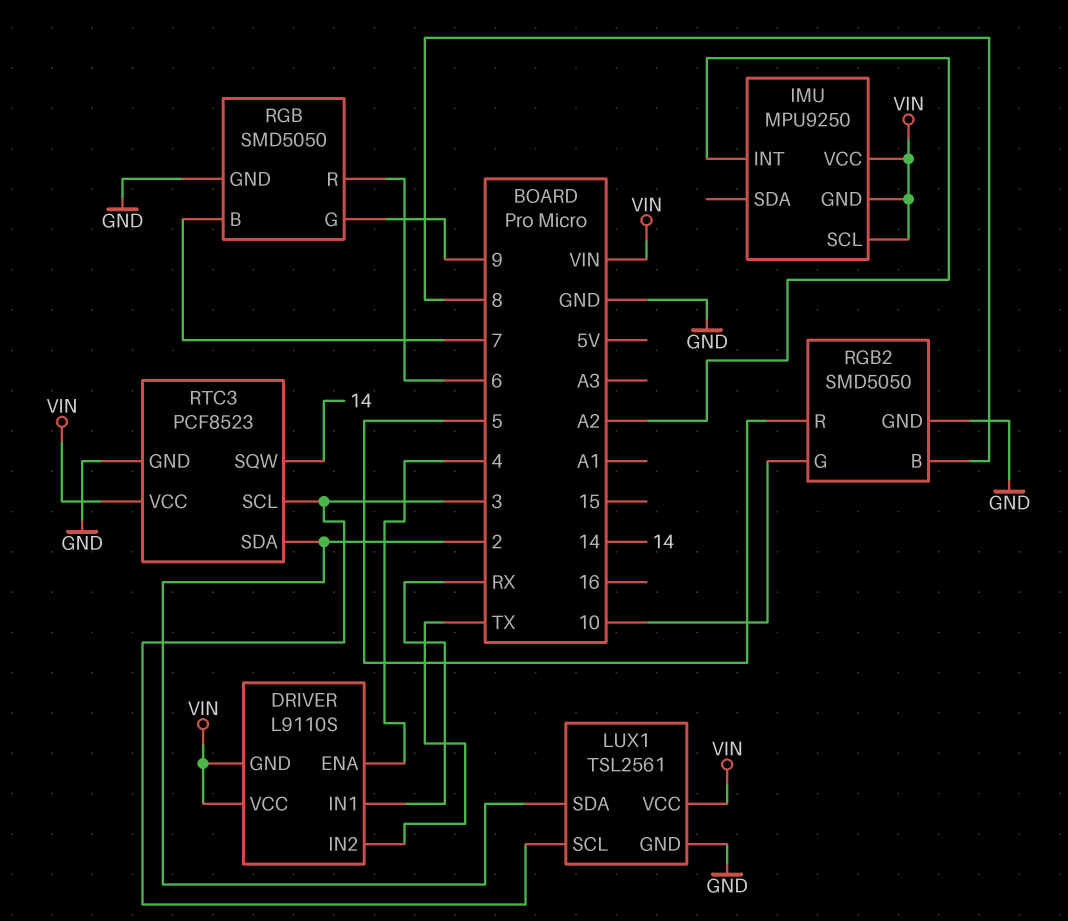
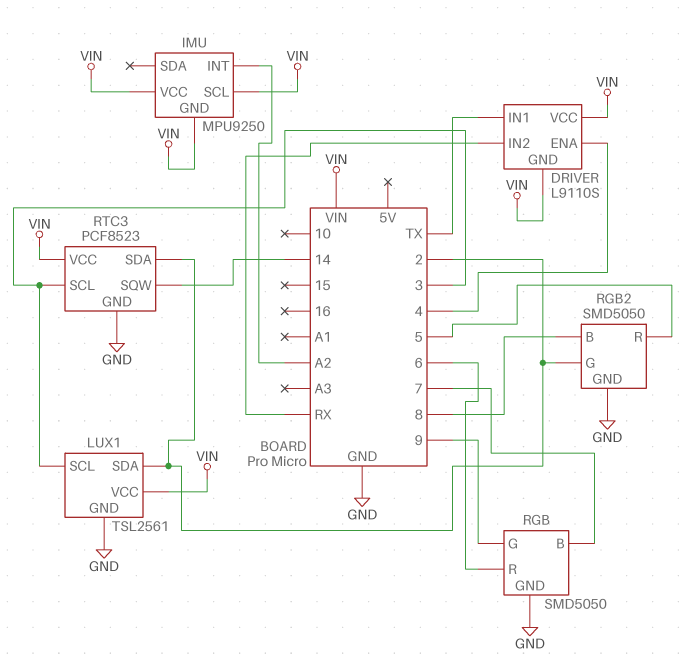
DRIVER pin IN1: RX -> TX
DRIVER pin IN2: TX -> RX
RGB2 pin G: 10 -> 2

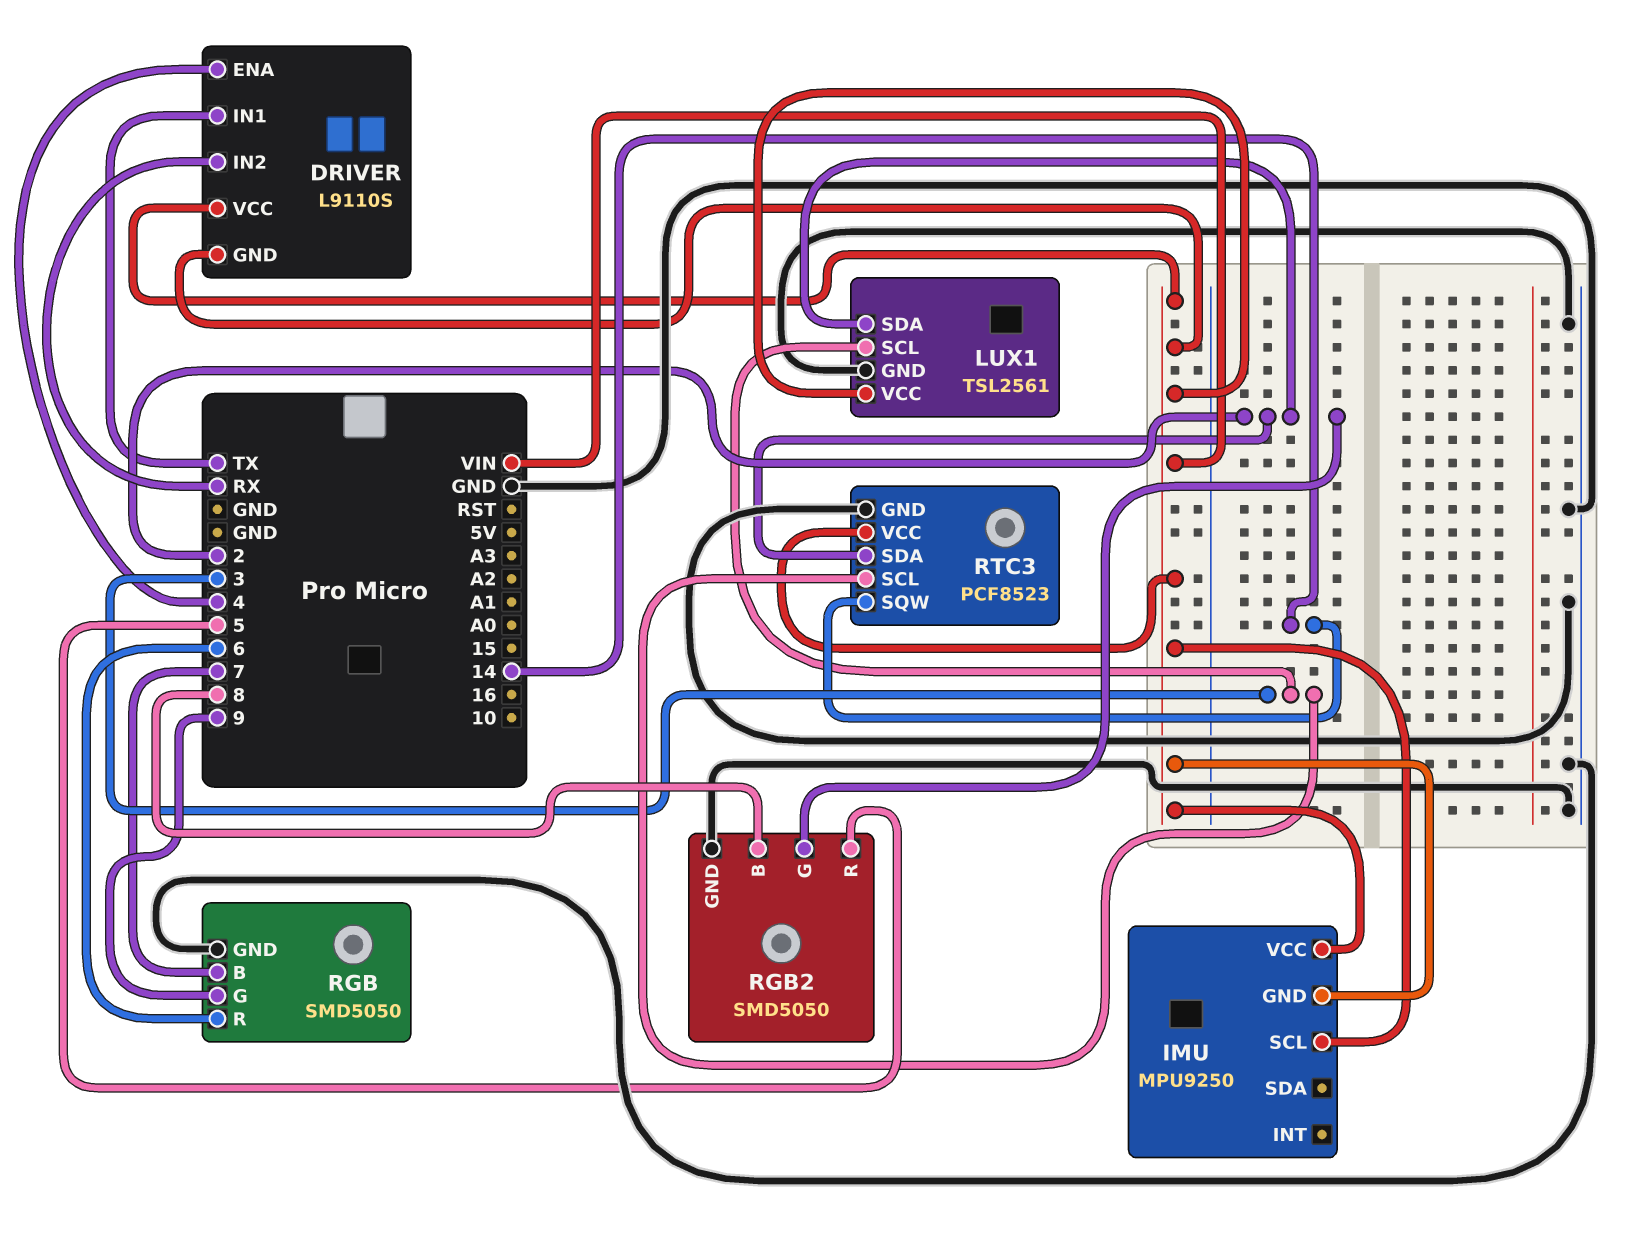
IMU pin INT: A2 -> none

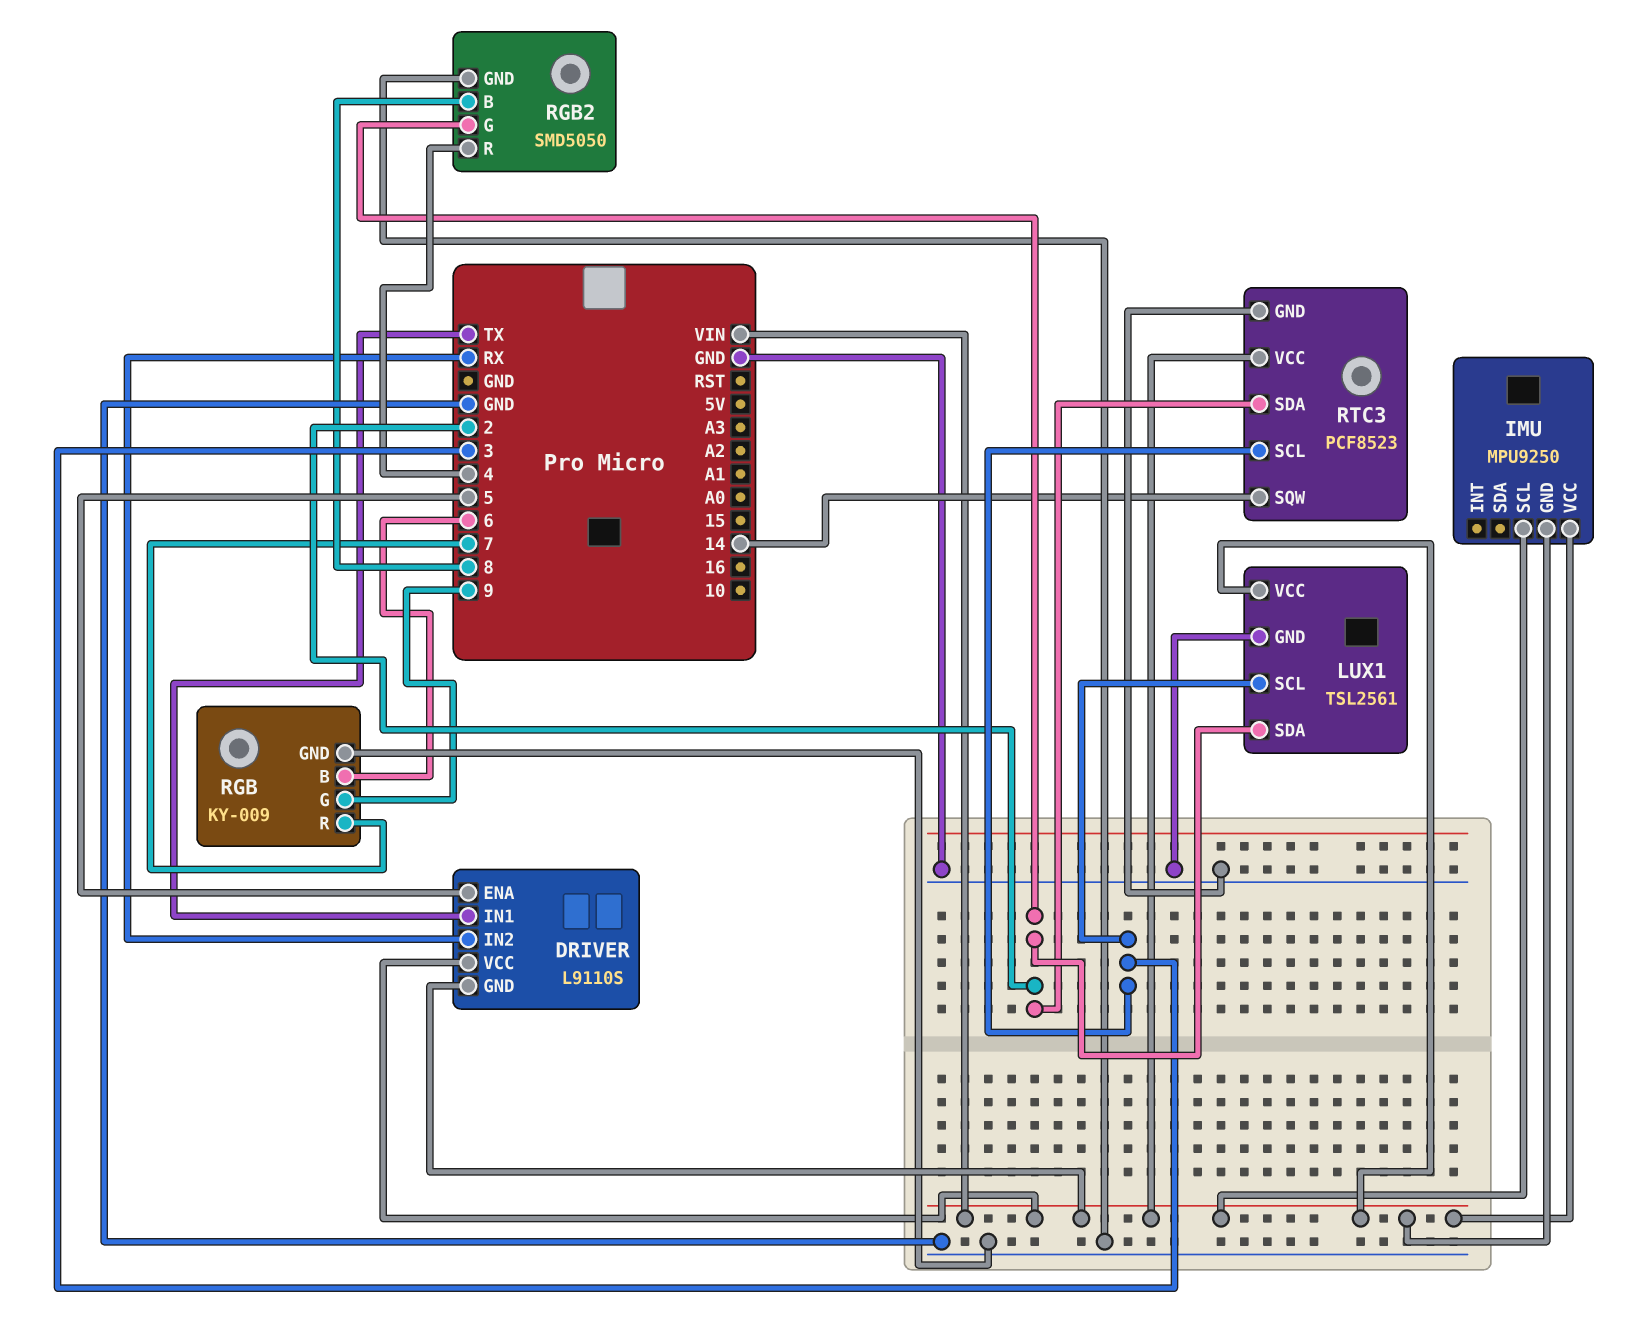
DRIVER pin ENA: 4 -> 5
RGB: SMD5050 -> KY-009
RGB pin B: 7 -> 6
RGB pin R: 6 -> 7
RGB2 pin R: 5 -> 4

